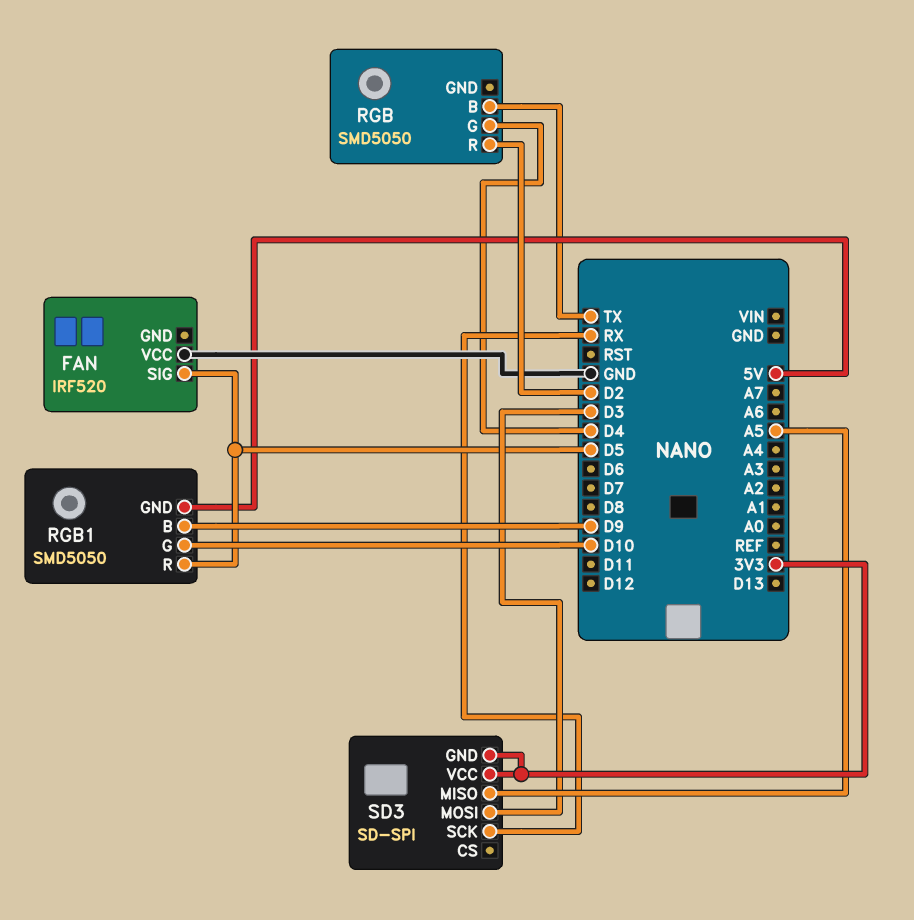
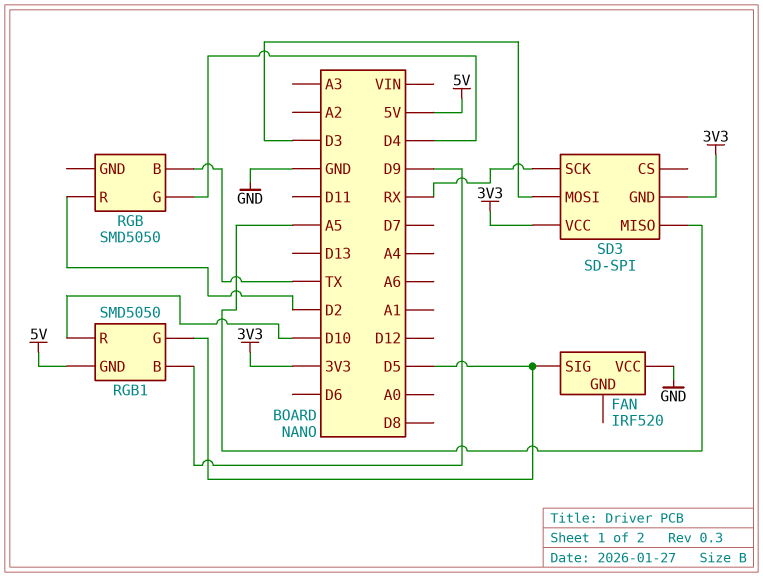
RGB1 pin G: D10 -> D5
RGB1 pin R: D5 -> D10

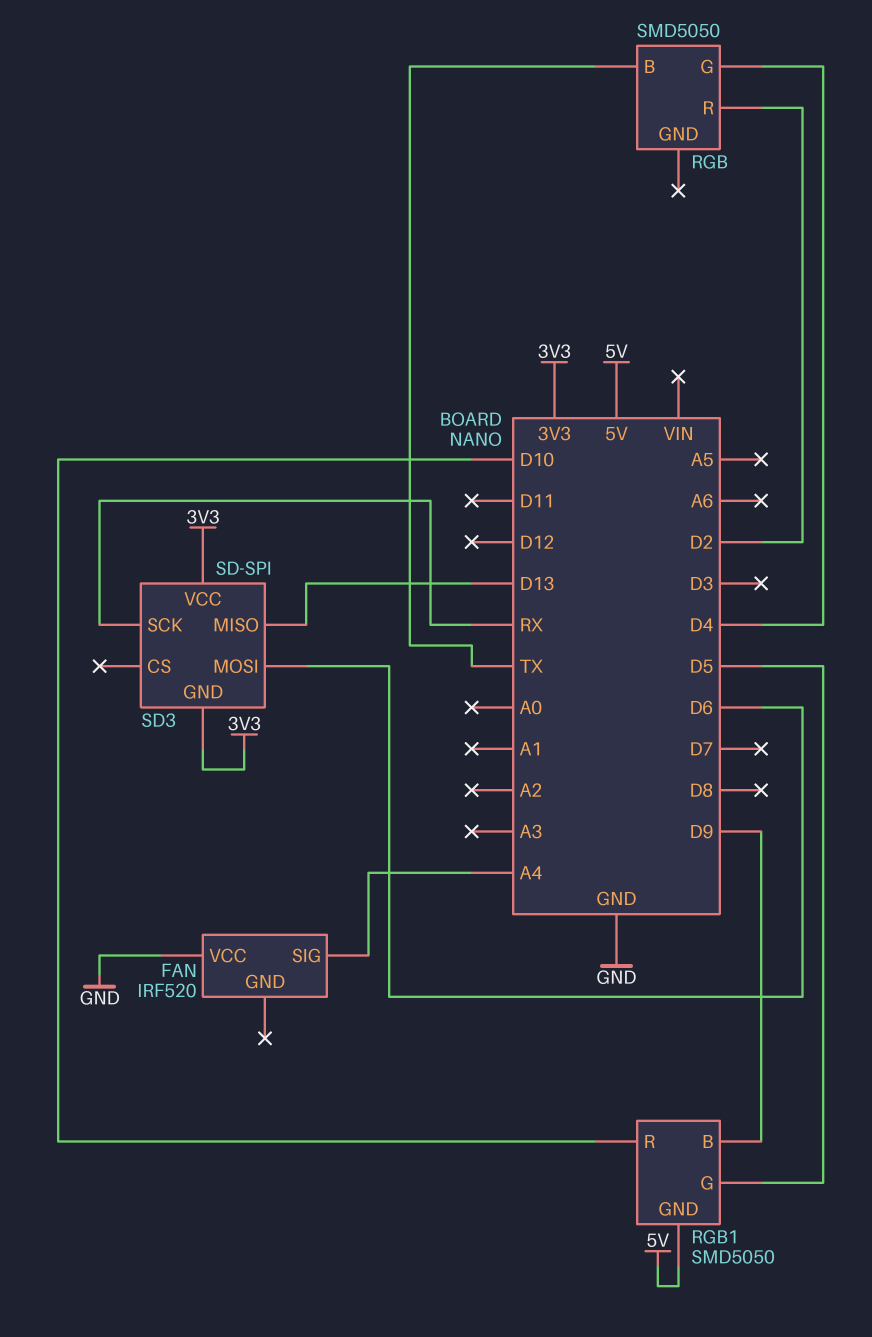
FAN pin SIG: D5 -> A4
SD3 pin MISO: A5 -> D13
SD3 pin MOSI: D3 -> D6

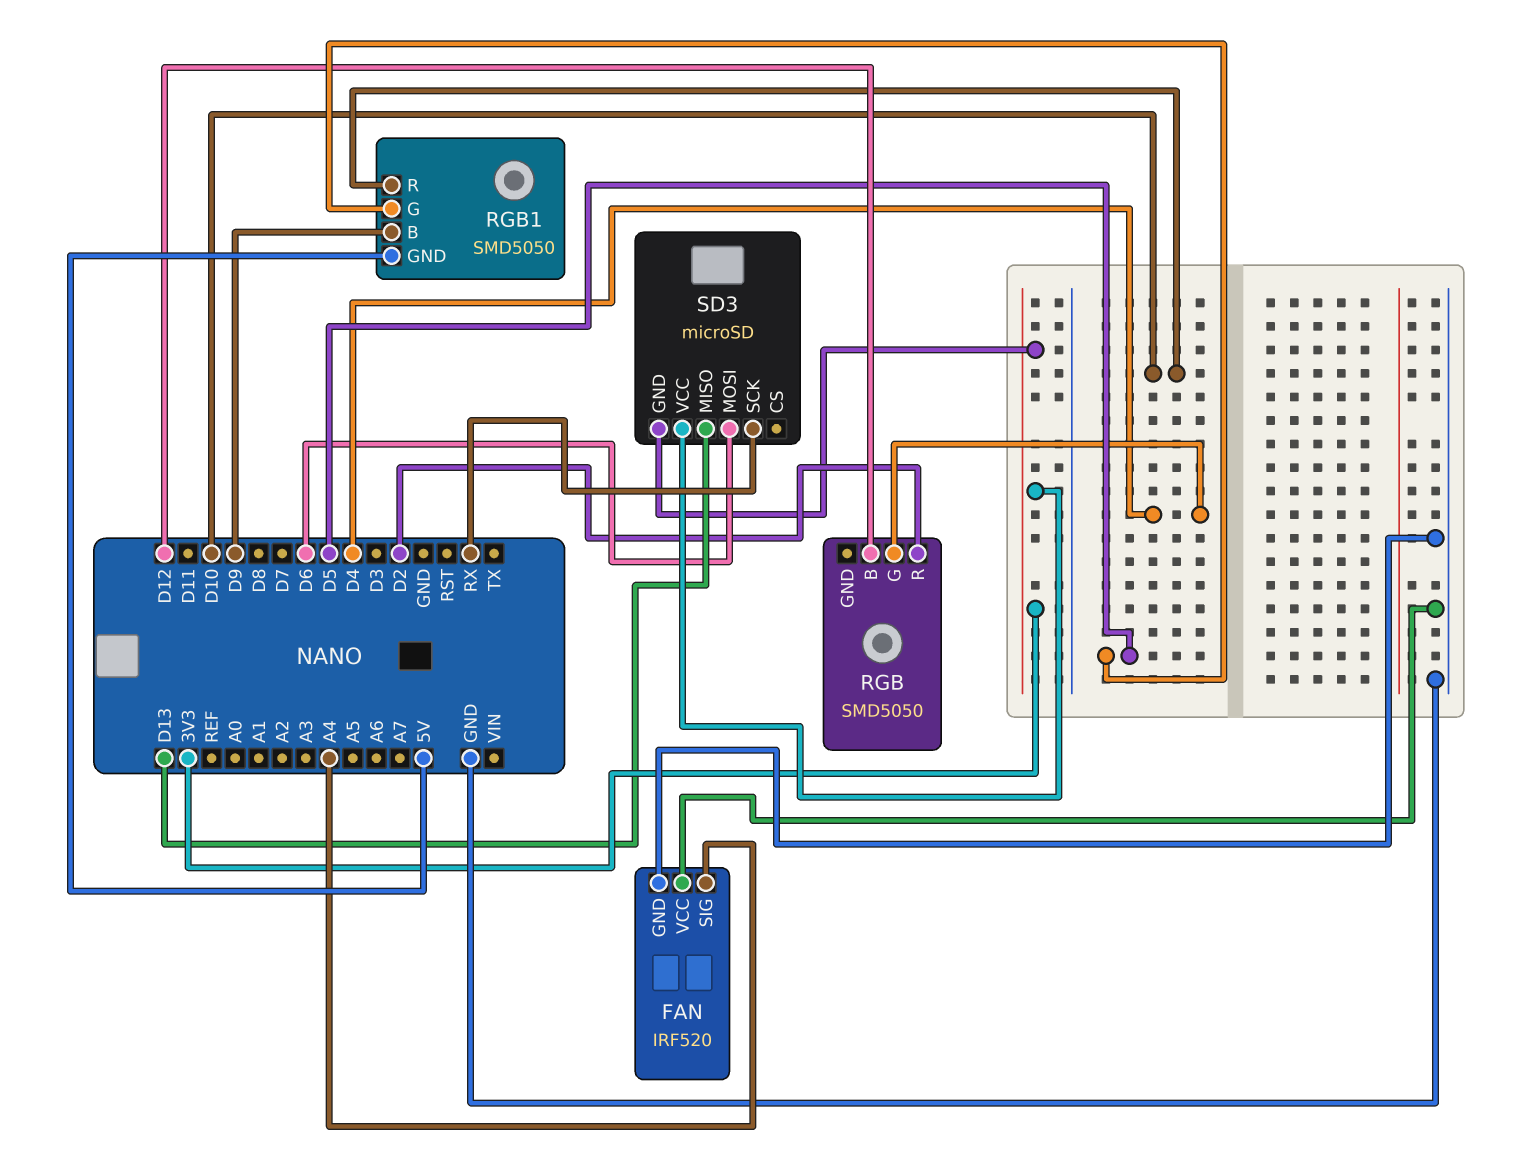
FAN pin GND: none -> GND
RGB pin B: TX -> D12
SD3: SD-SPI -> microSD

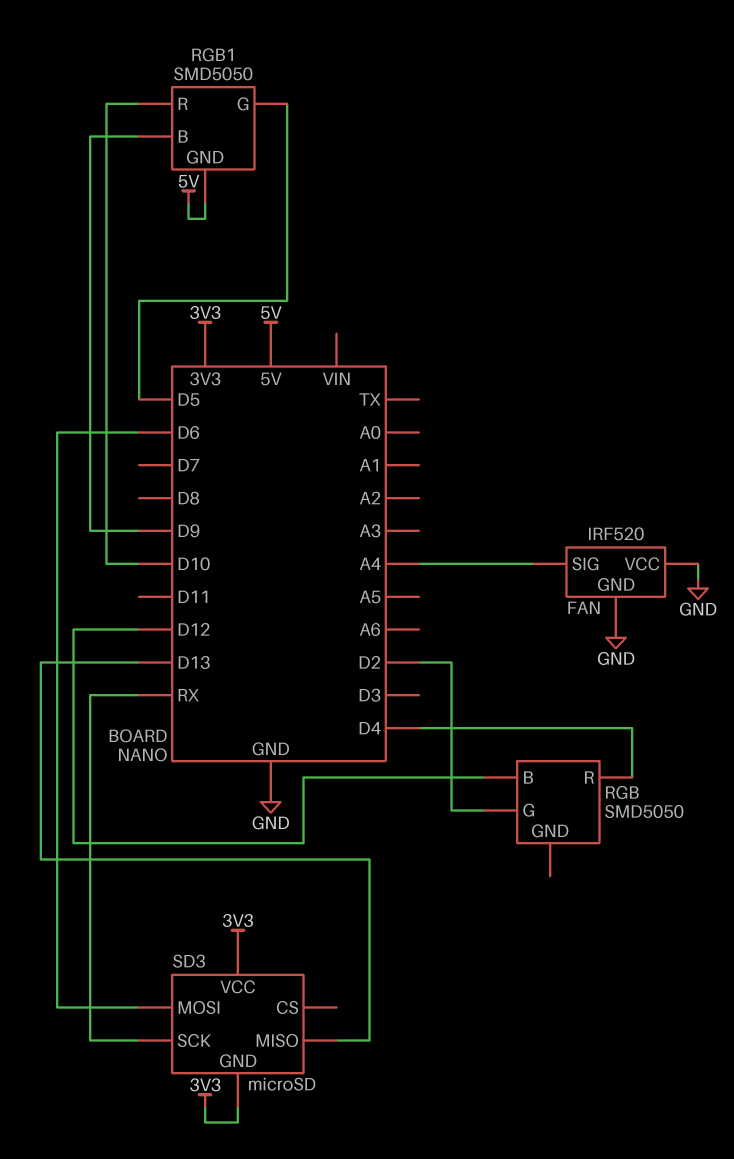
RGB pin G: D4 -> D2
RGB pin R: D2 -> D4

